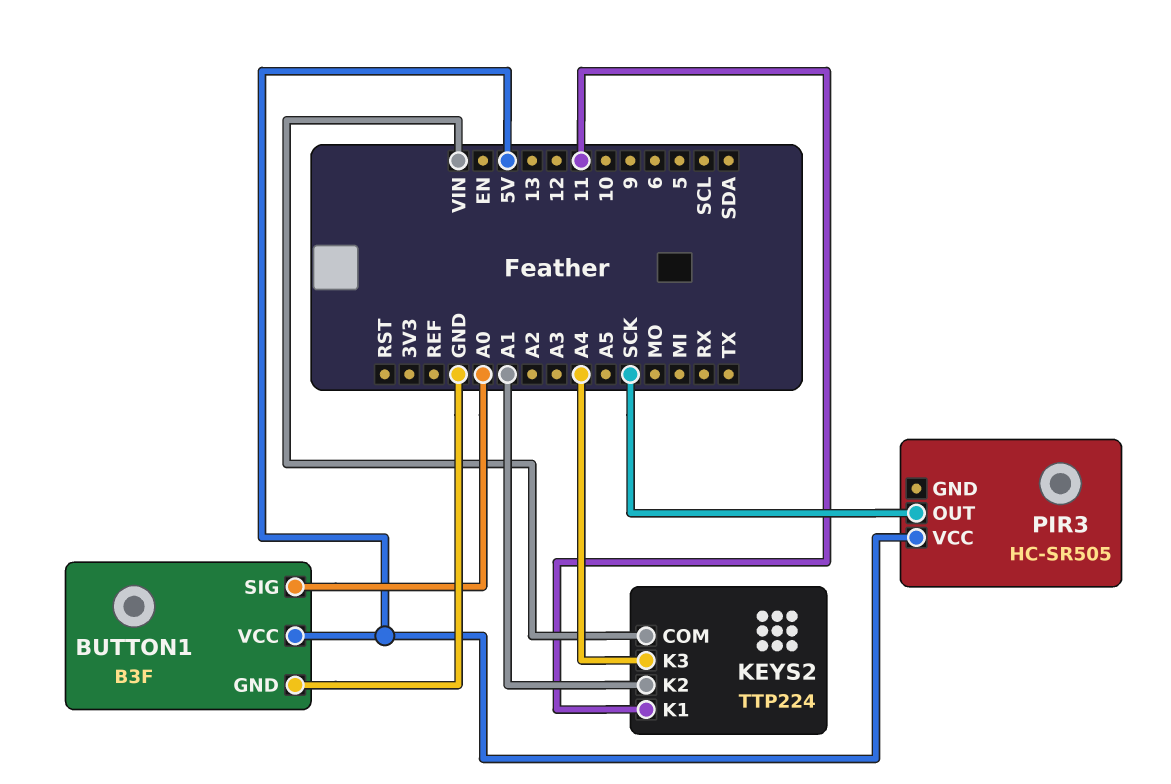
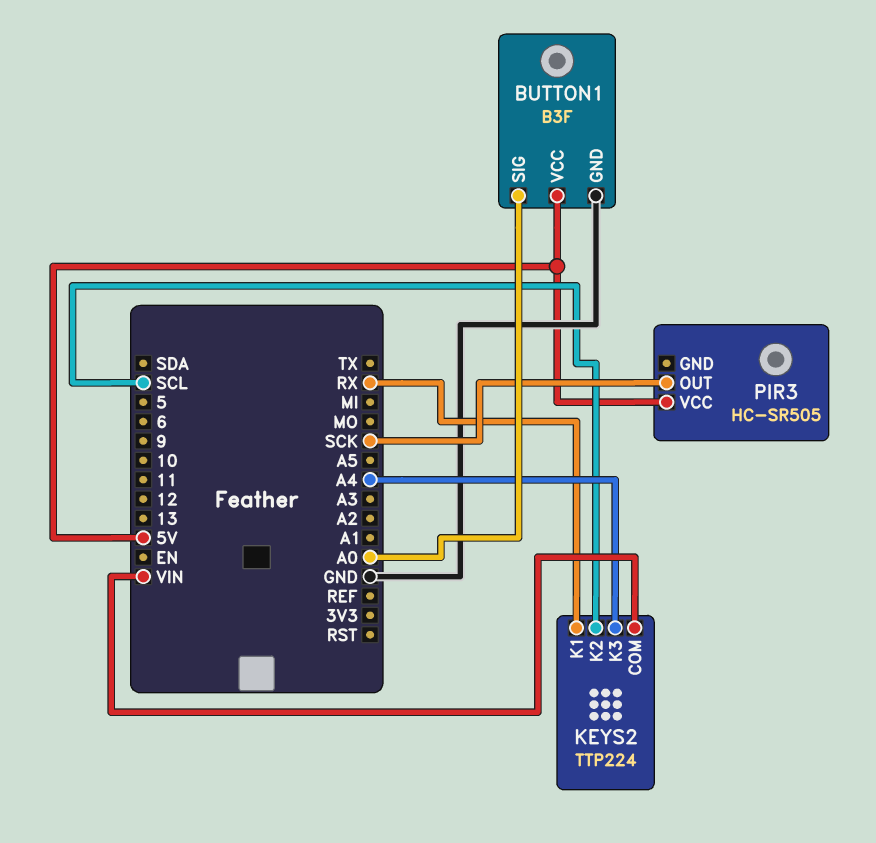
KEYS2 pin K1: 11 -> RX
KEYS2 pin K2: A1 -> SCL

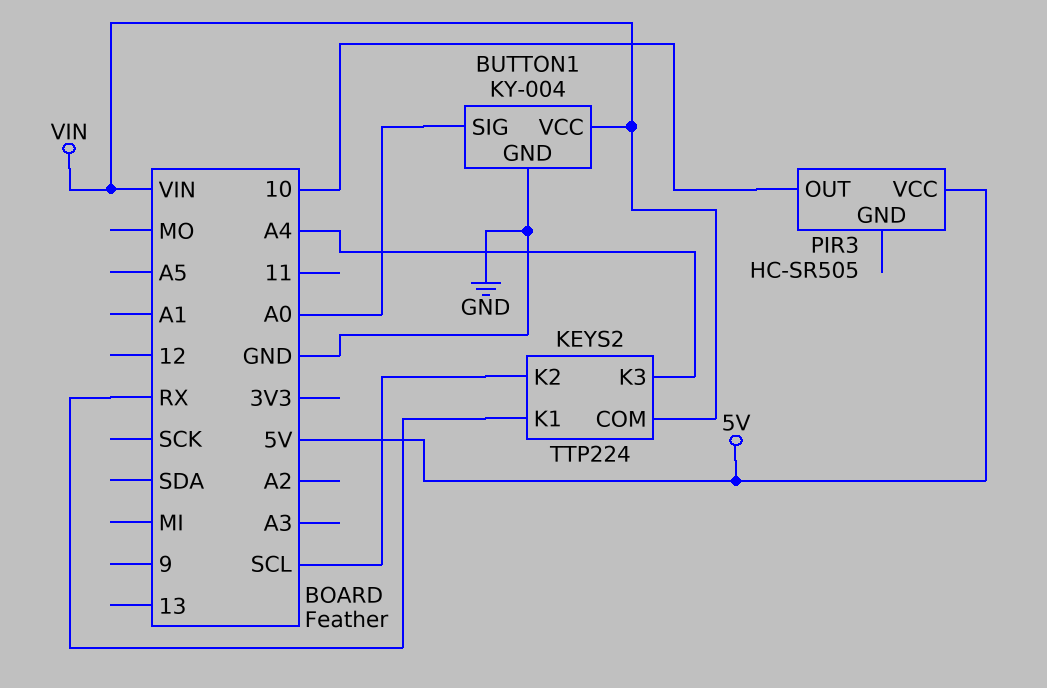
BUTTON1: B3F -> KY-004
BUTTON1 pin VCC: 5V -> VIN
PIR3 pin OUT: SCK -> 10

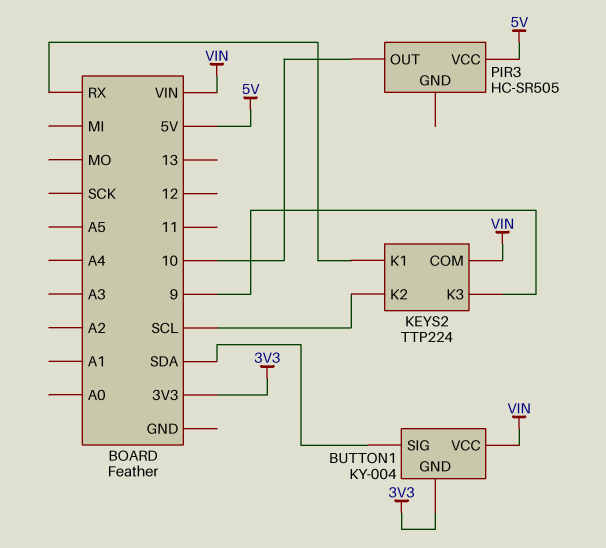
BUTTON1 pin GND: GND -> 3V3
BUTTON1 pin SIG: A0 -> SDA
KEYS2 pin K3: A4 -> 9

